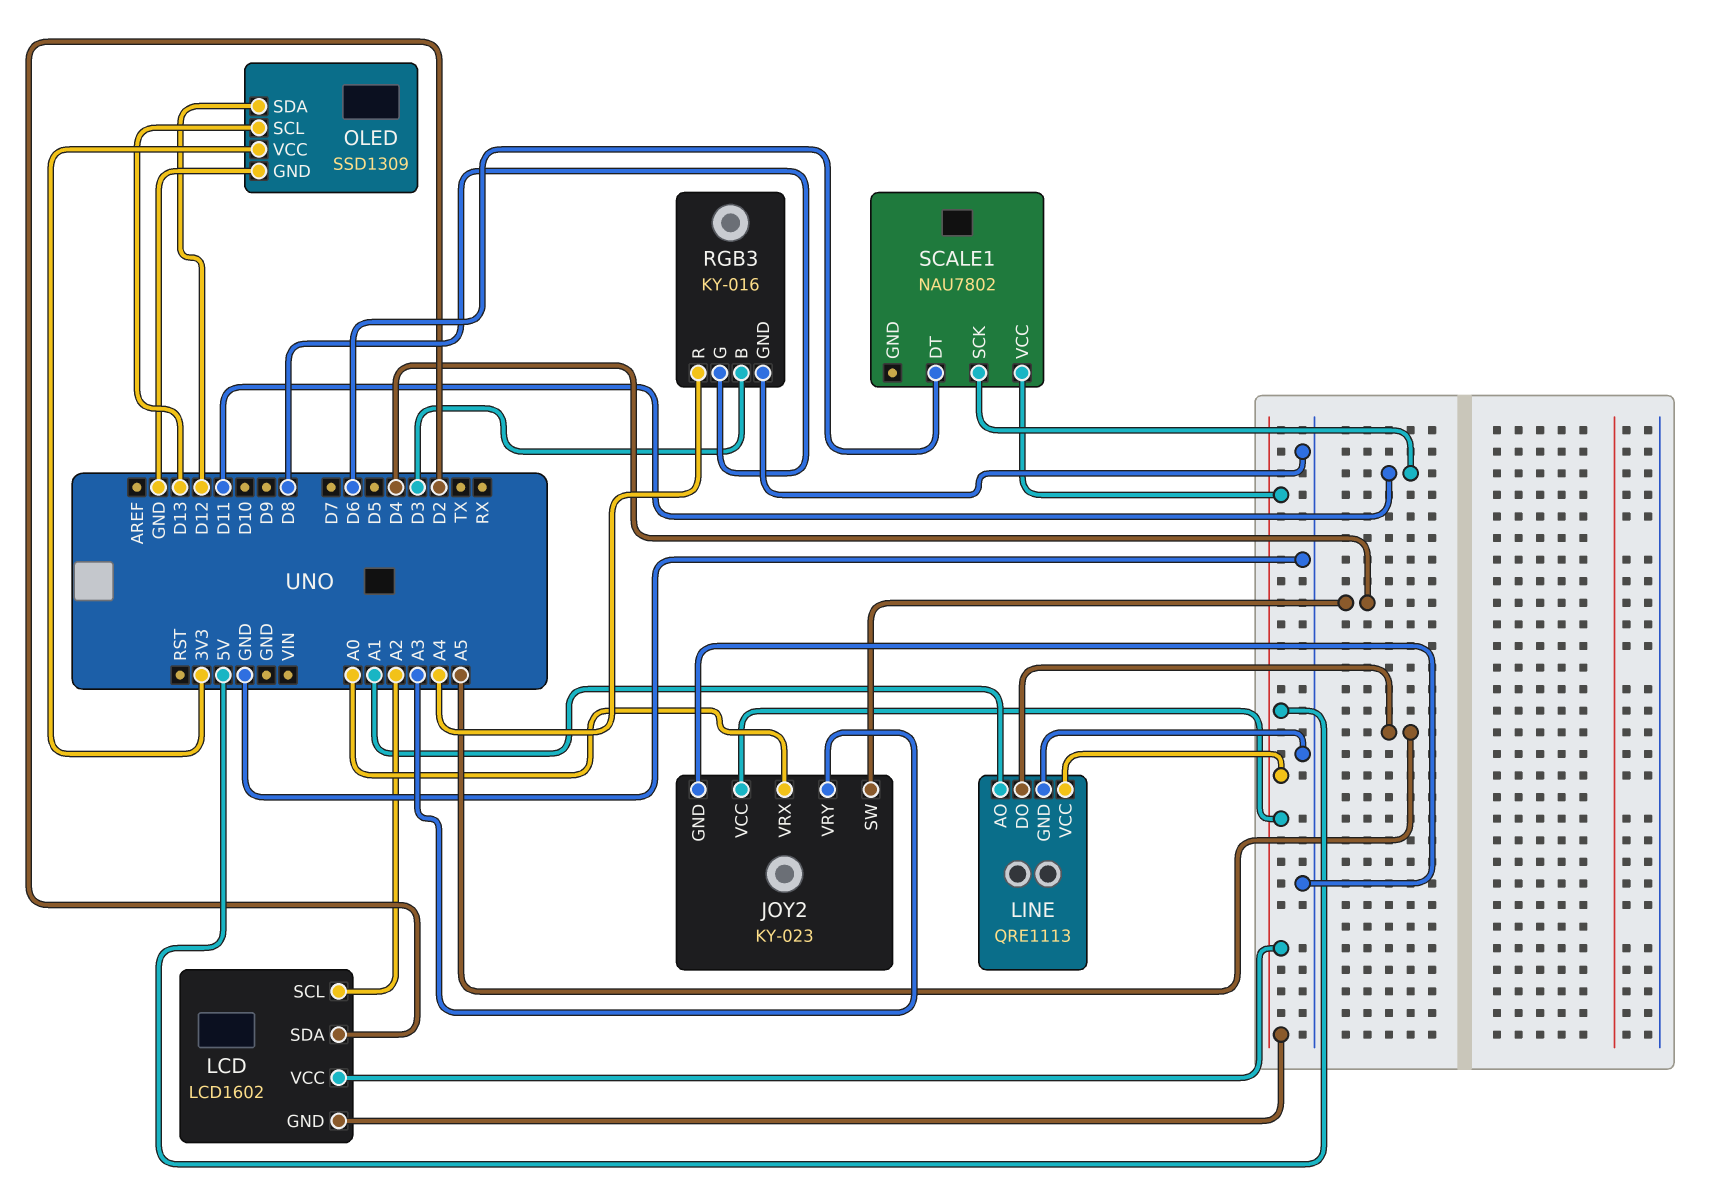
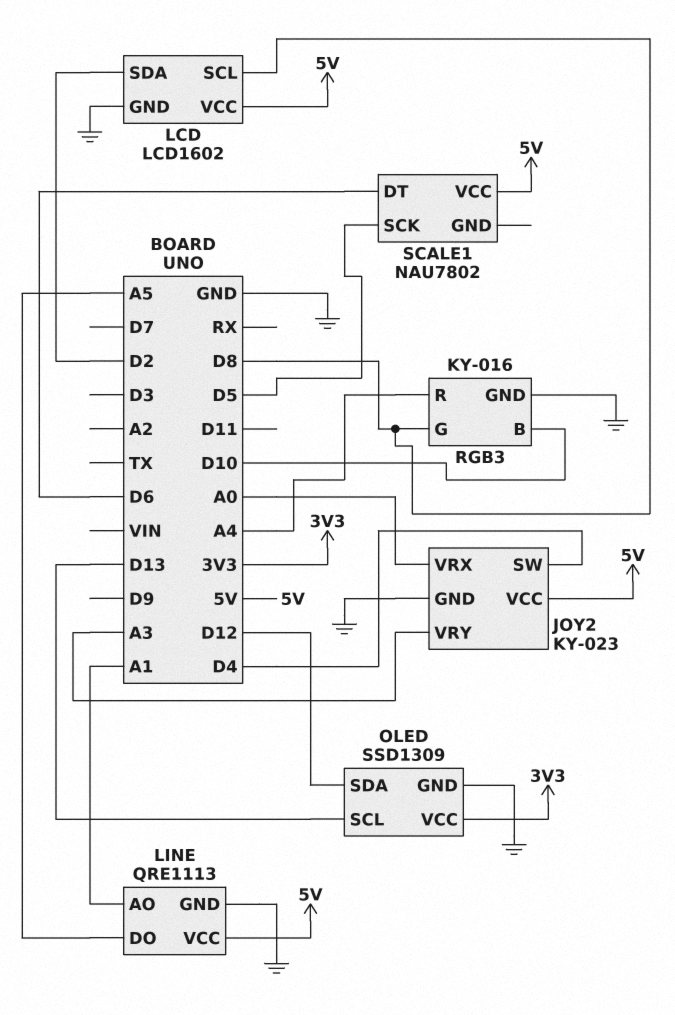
LCD pin GND: 5V -> GND
LCD pin SCL: A2 -> D8
RGB3 pin B: D3 -> D10
SCALE1 pin SCK: D11 -> D5

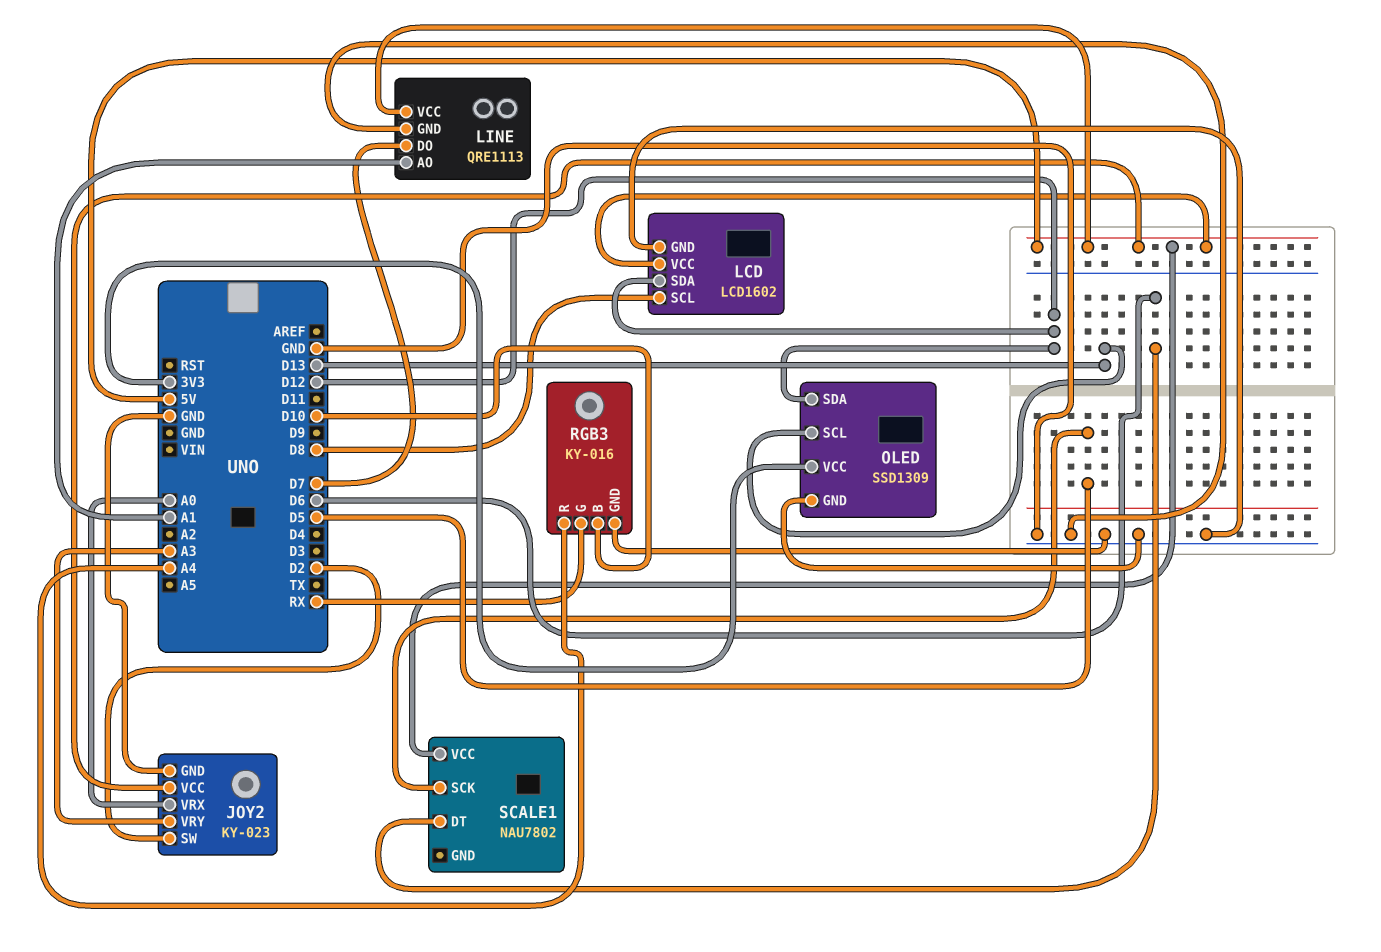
JOY2 pin SW: D4 -> D2
LCD pin SDA: D2 -> D12
LINE pin DO: A5 -> D7
RGB3 pin G: D8 -> RX

